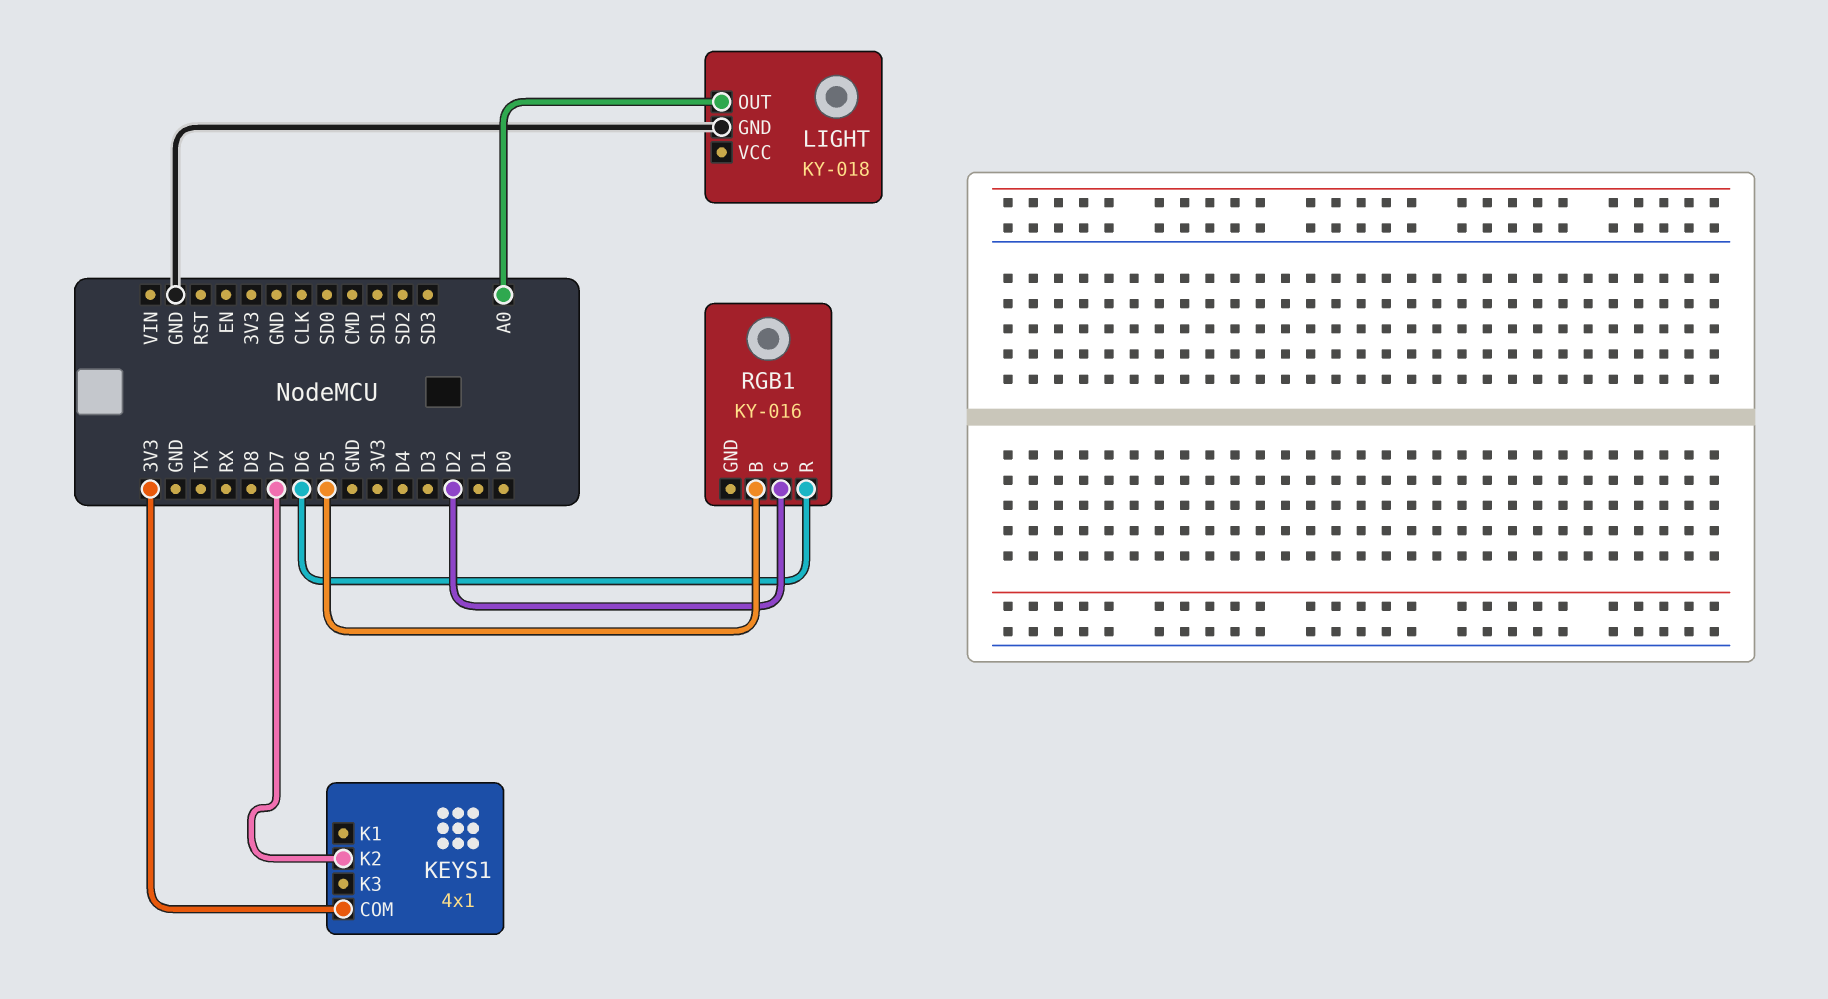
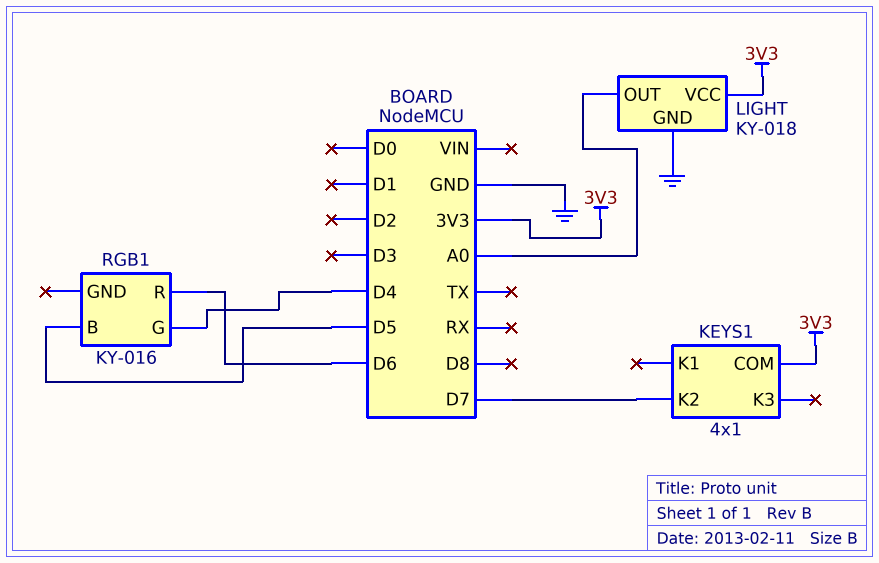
LIGHT pin VCC: none -> 3V3
RGB1 pin G: D2 -> D4

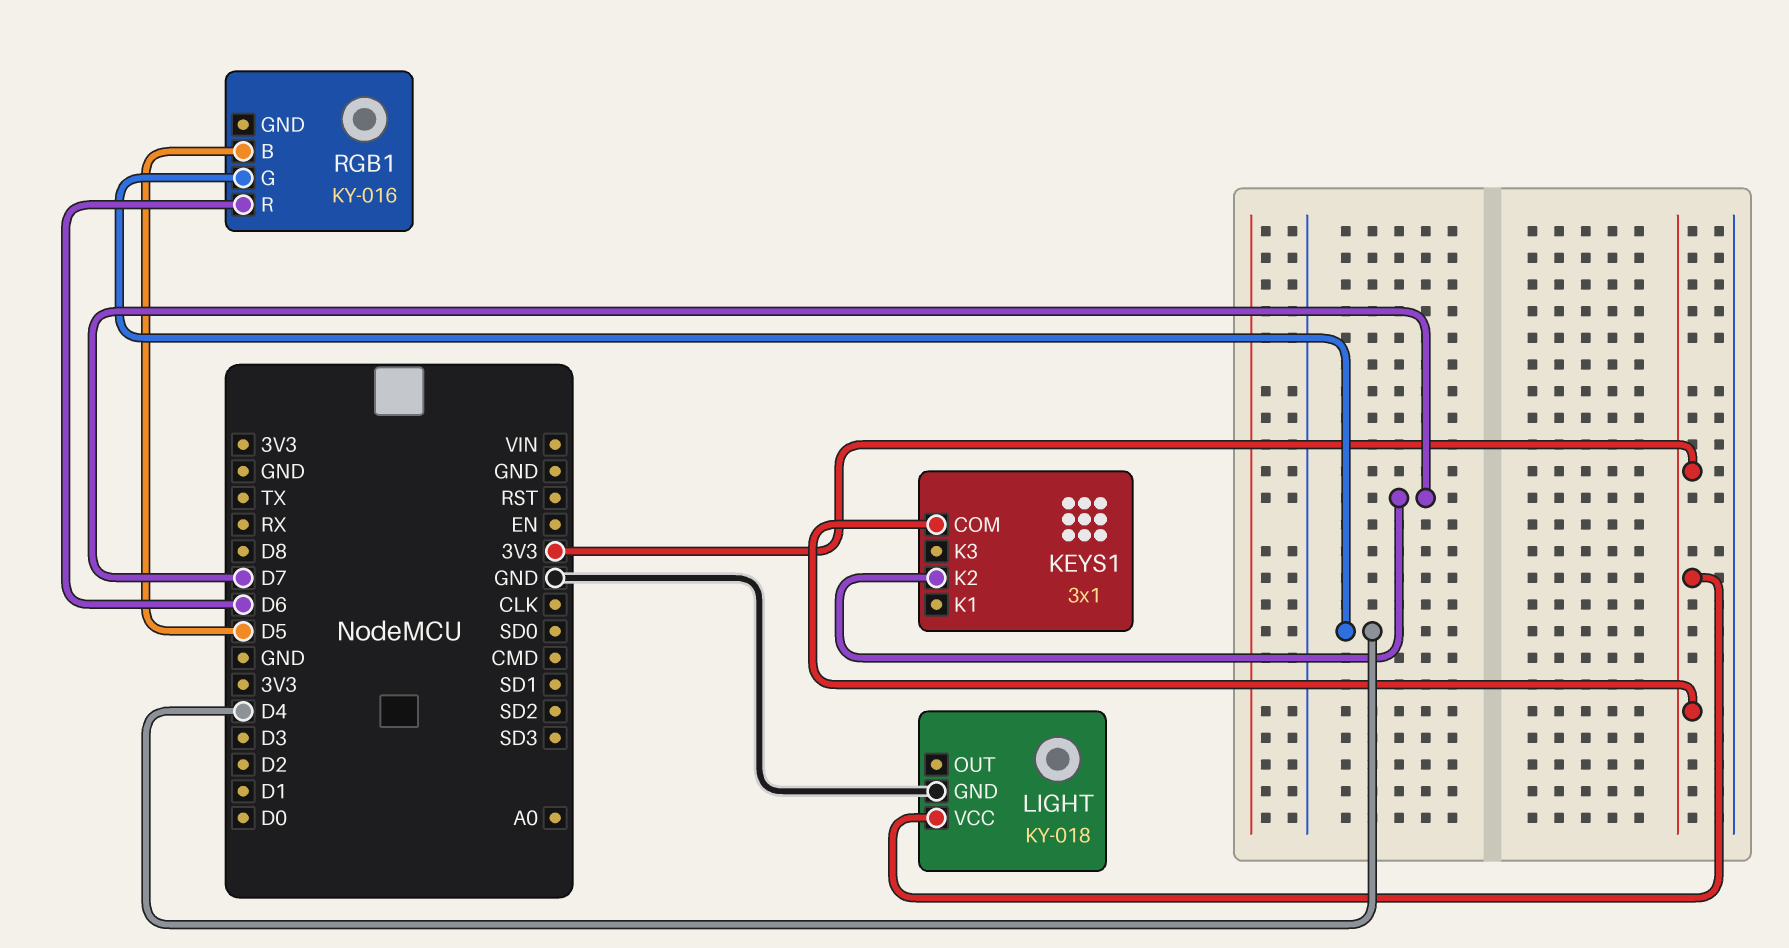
KEYS1: 4x1 -> 3x1
LIGHT pin OUT: A0 -> none

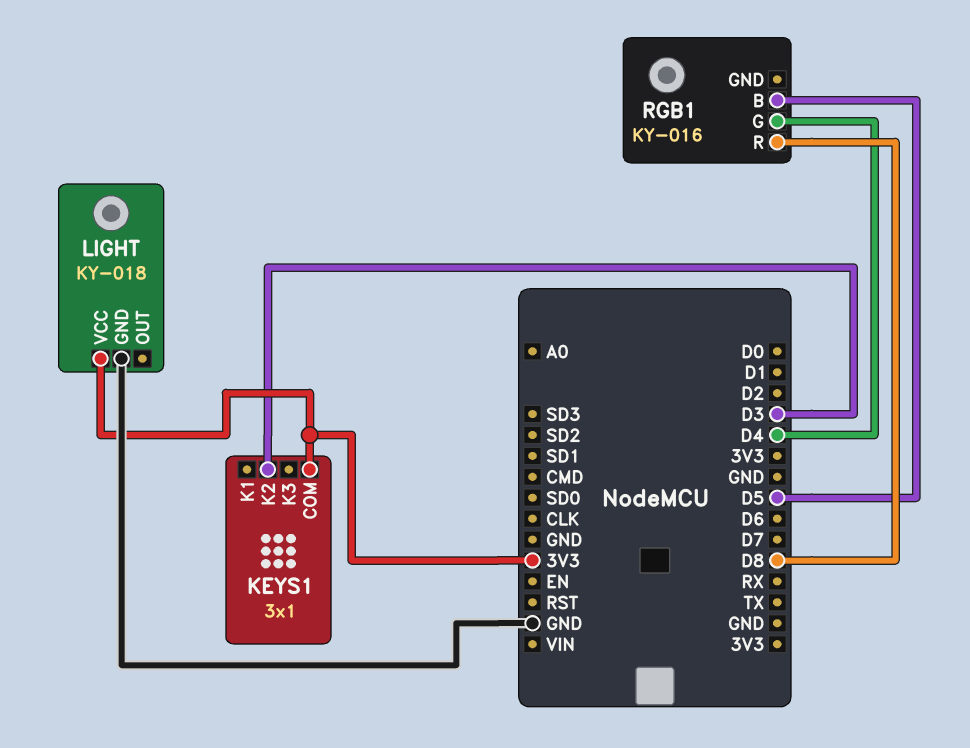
KEYS1 pin K2: D7 -> D3
RGB1 pin R: D6 -> D8

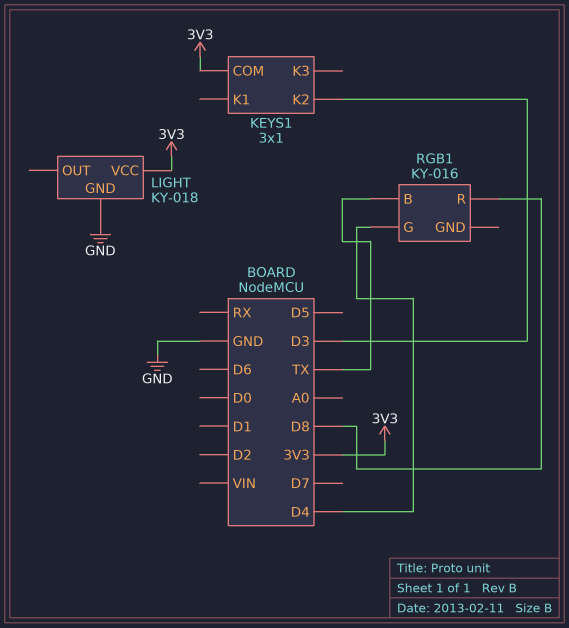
RGB1 pin B: D5 -> TX

